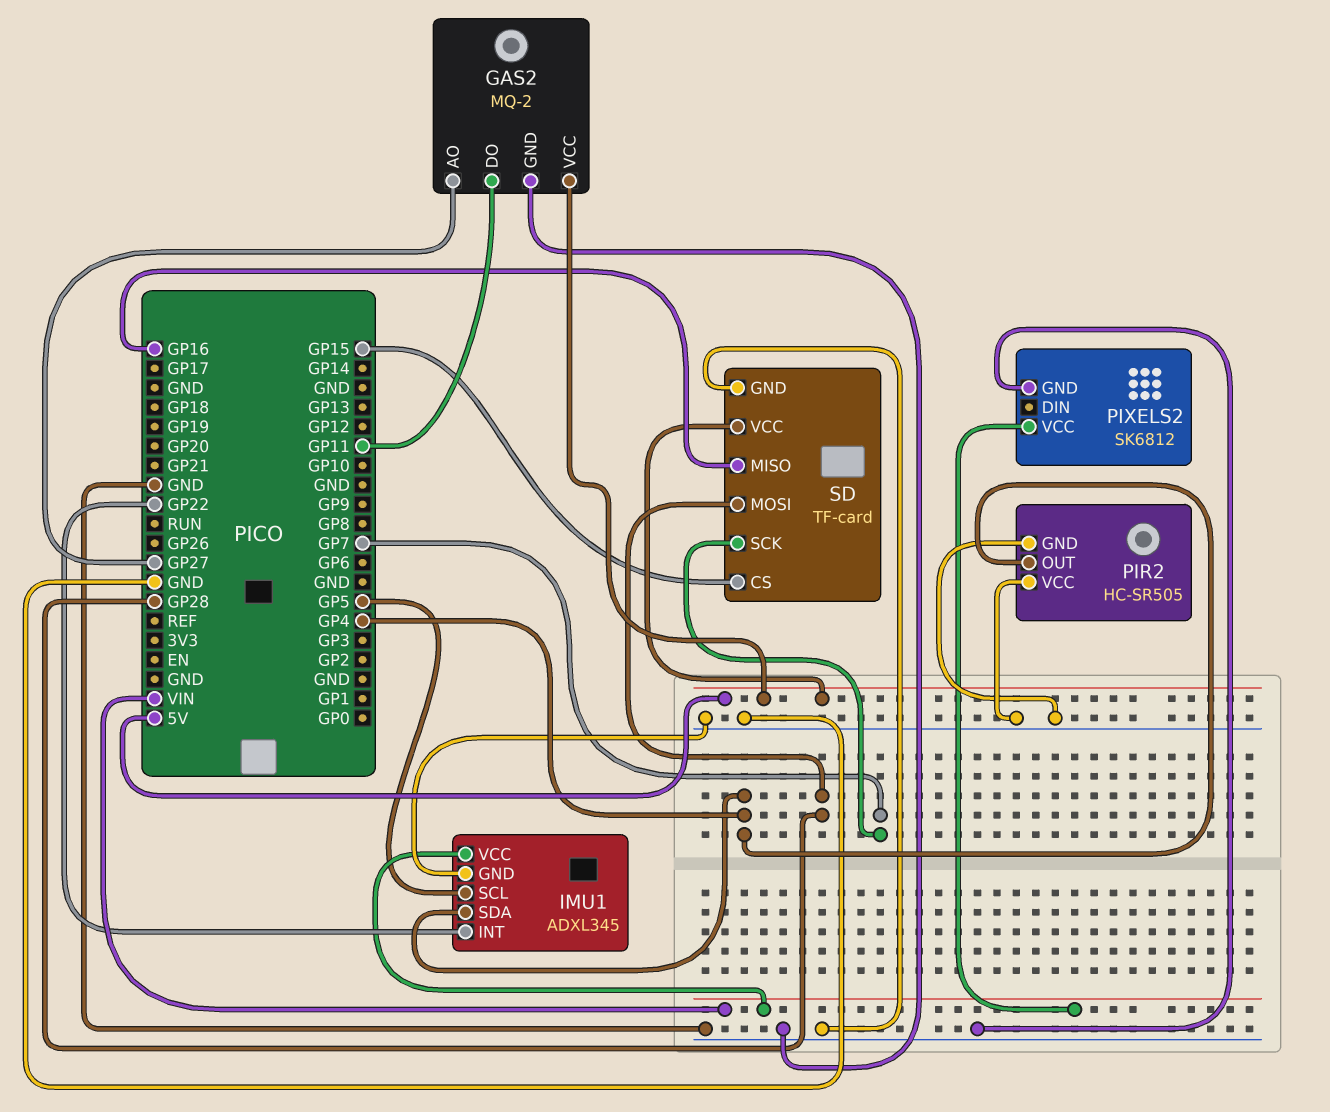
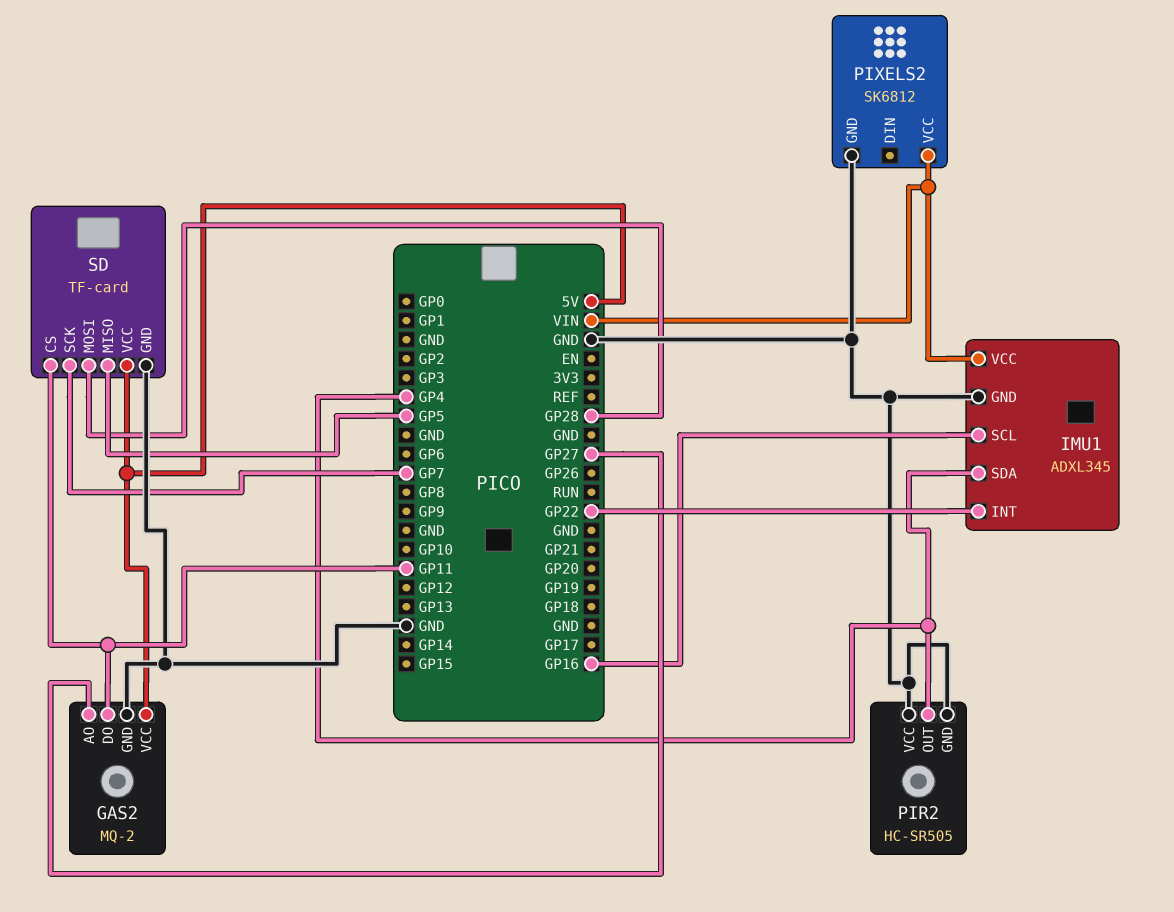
IMU1 pin SCL: GP5 -> GP16
SD pin CS: GP15 -> GP11
SD pin MISO: GP16 -> GP5

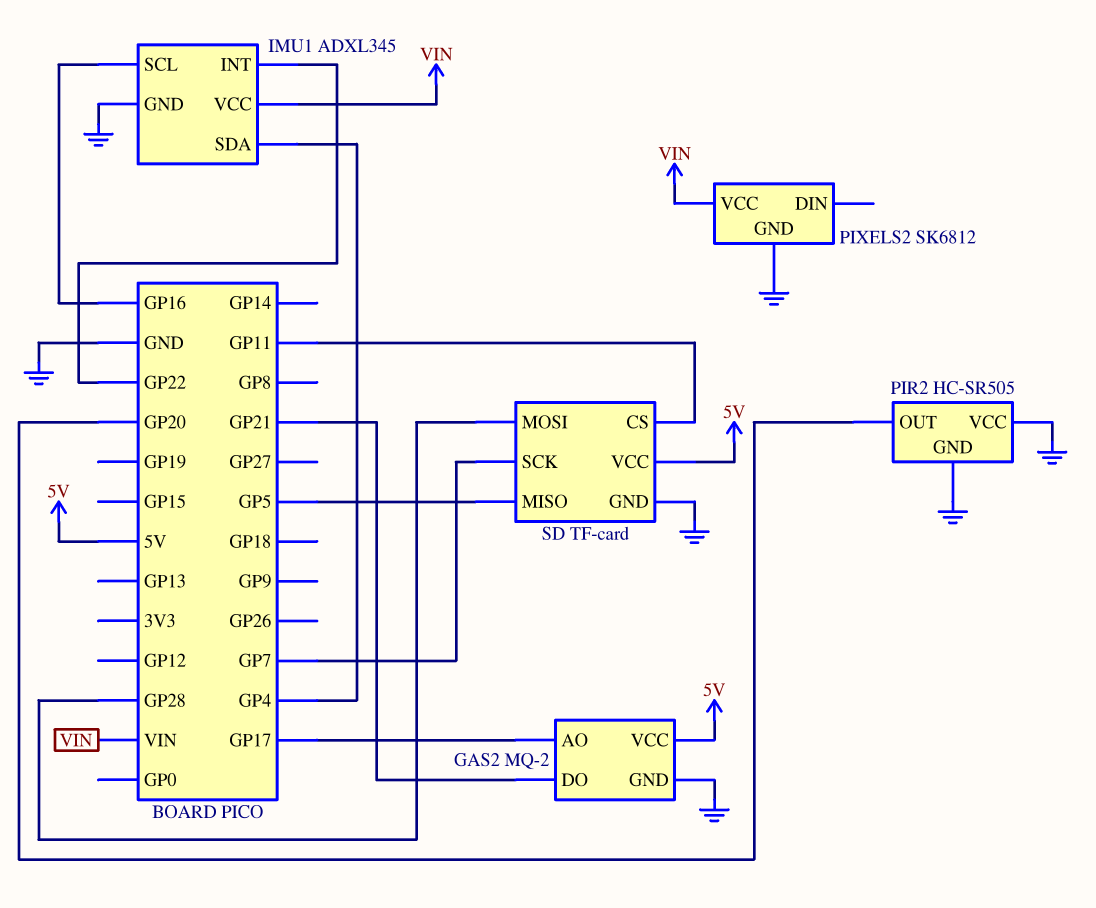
GAS2 pin AO: GP27 -> GP17
GAS2 pin DO: GP11 -> GP21
PIR2 pin OUT: GP4 -> GP20

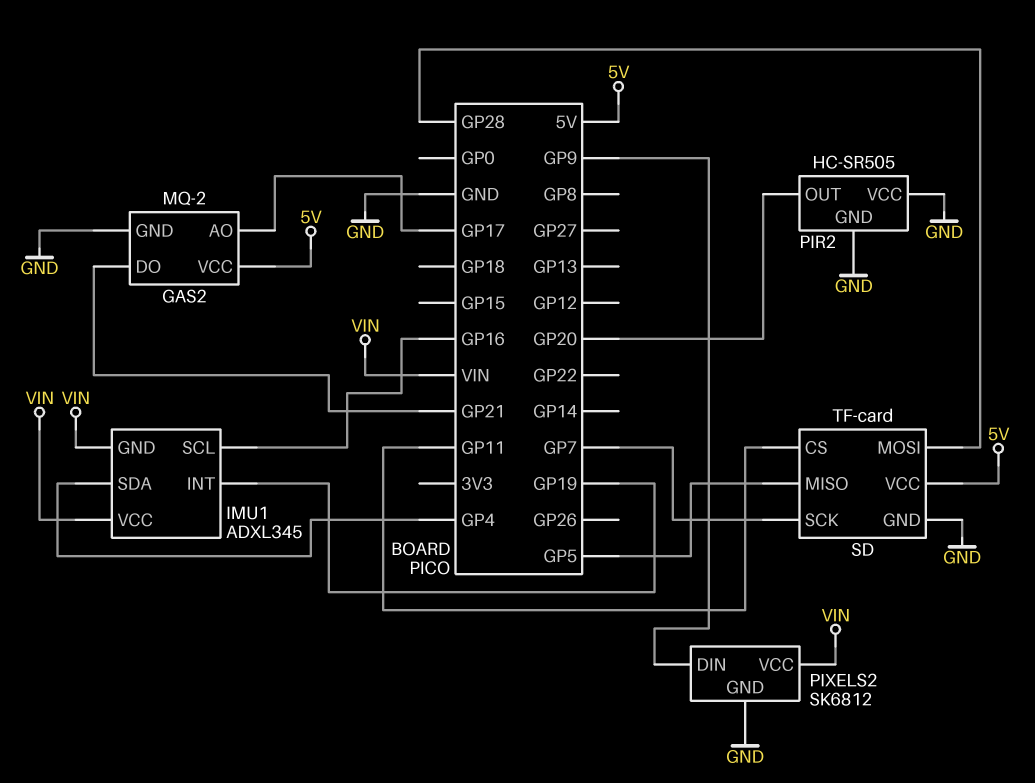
IMU1 pin GND: GND -> VIN
IMU1 pin INT: GP22 -> GP19
PIXELS2 pin DIN: none -> GP9

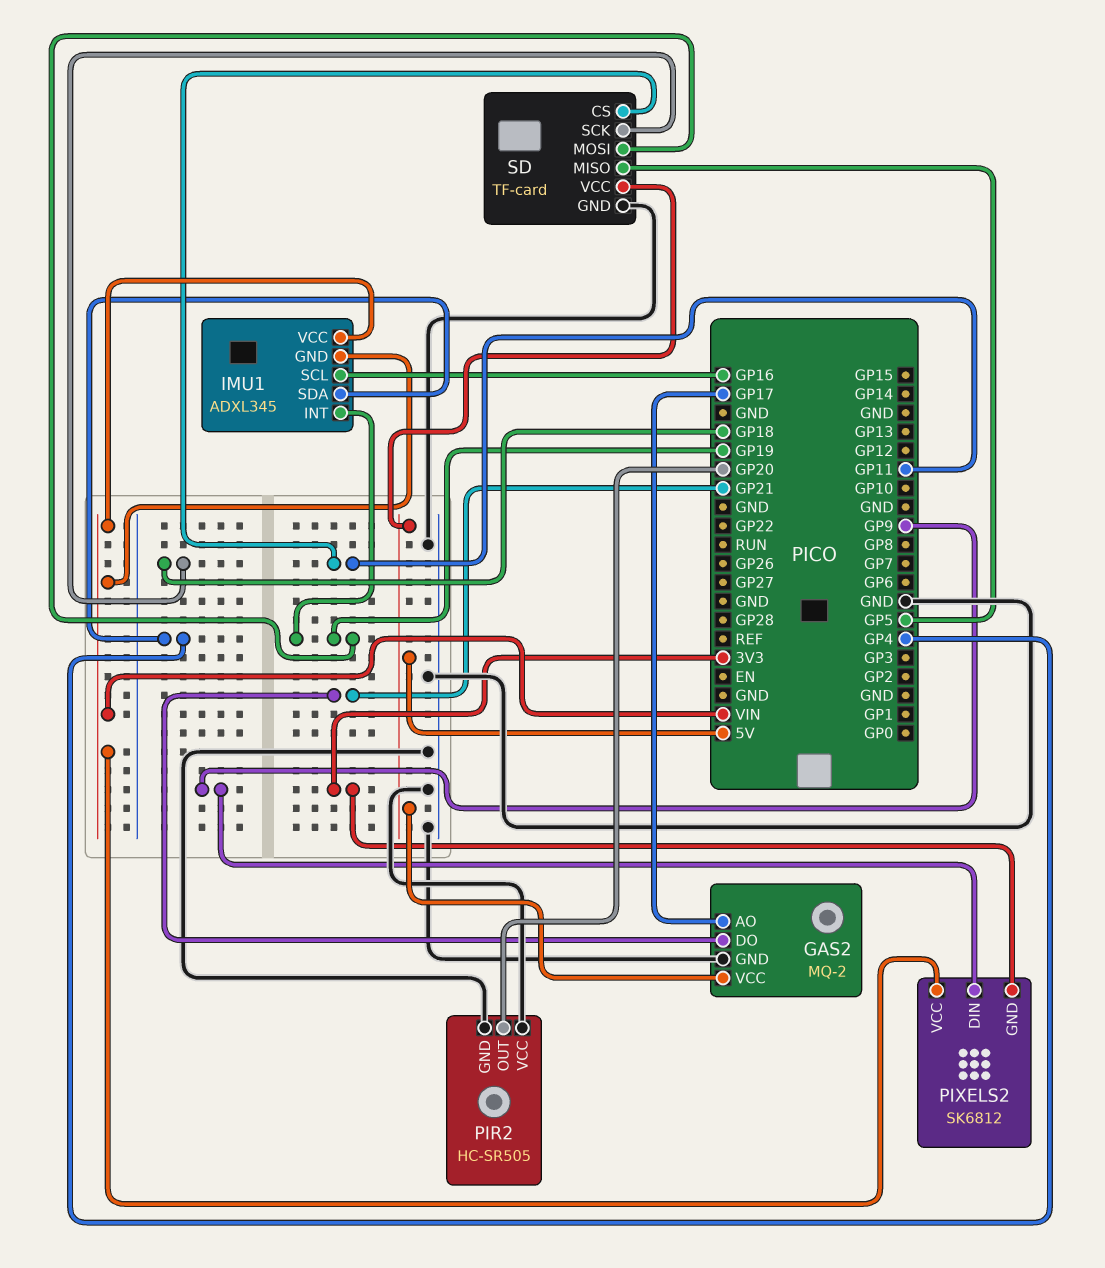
PIXELS2 pin GND: GND -> 3V3
SD pin MOSI: GP28 -> GP19
SD pin SCK: GP7 -> GP18

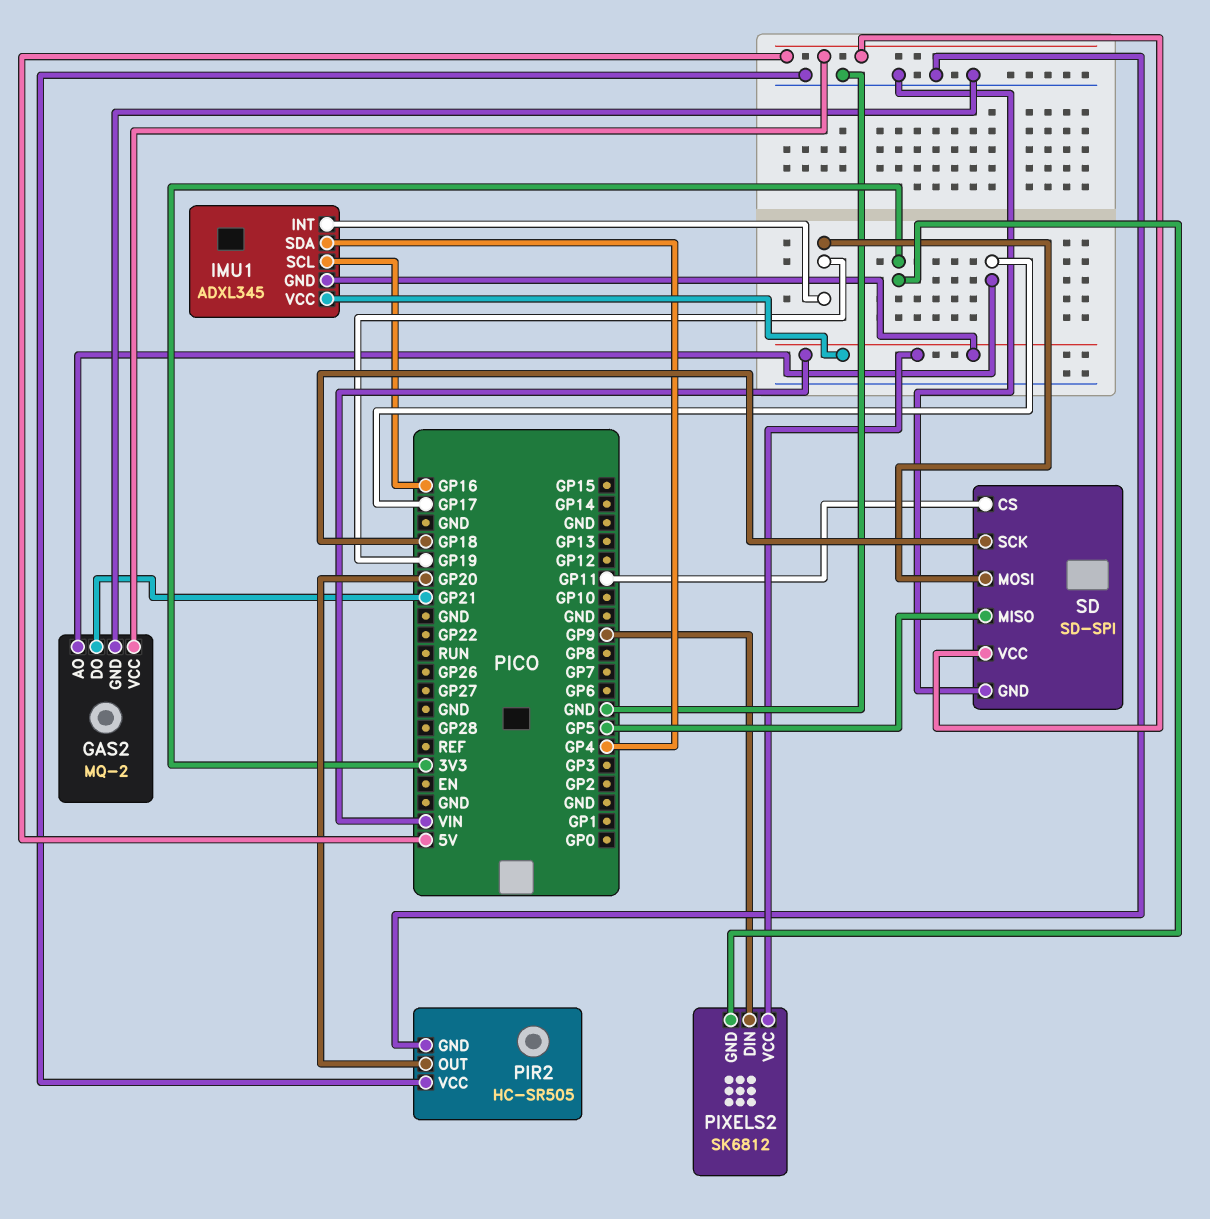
SD: TF-card -> SD-SPI

